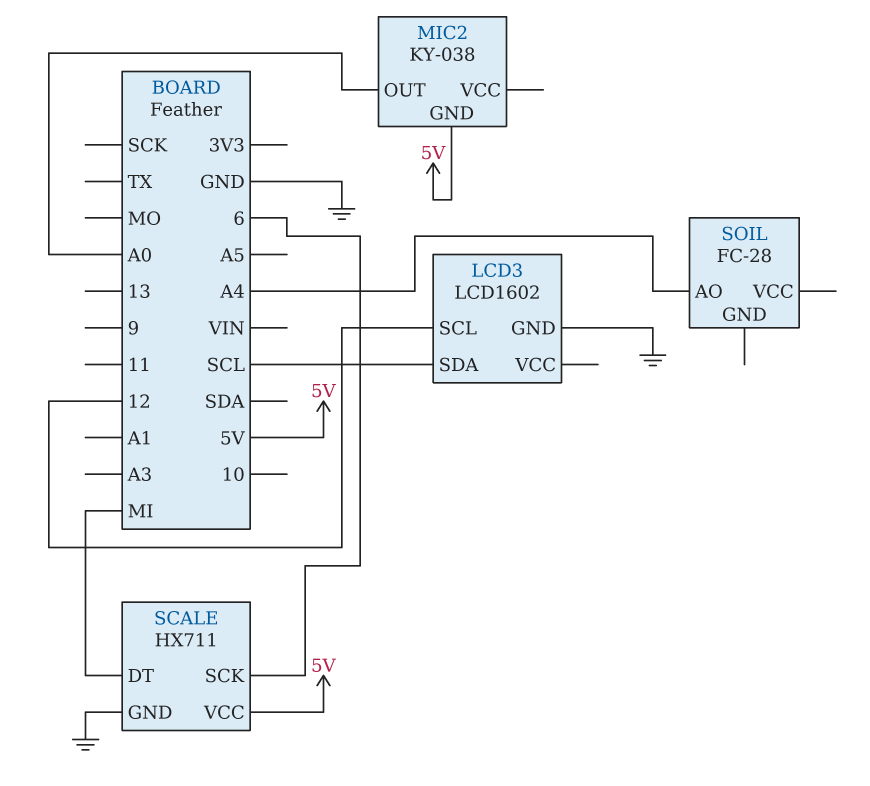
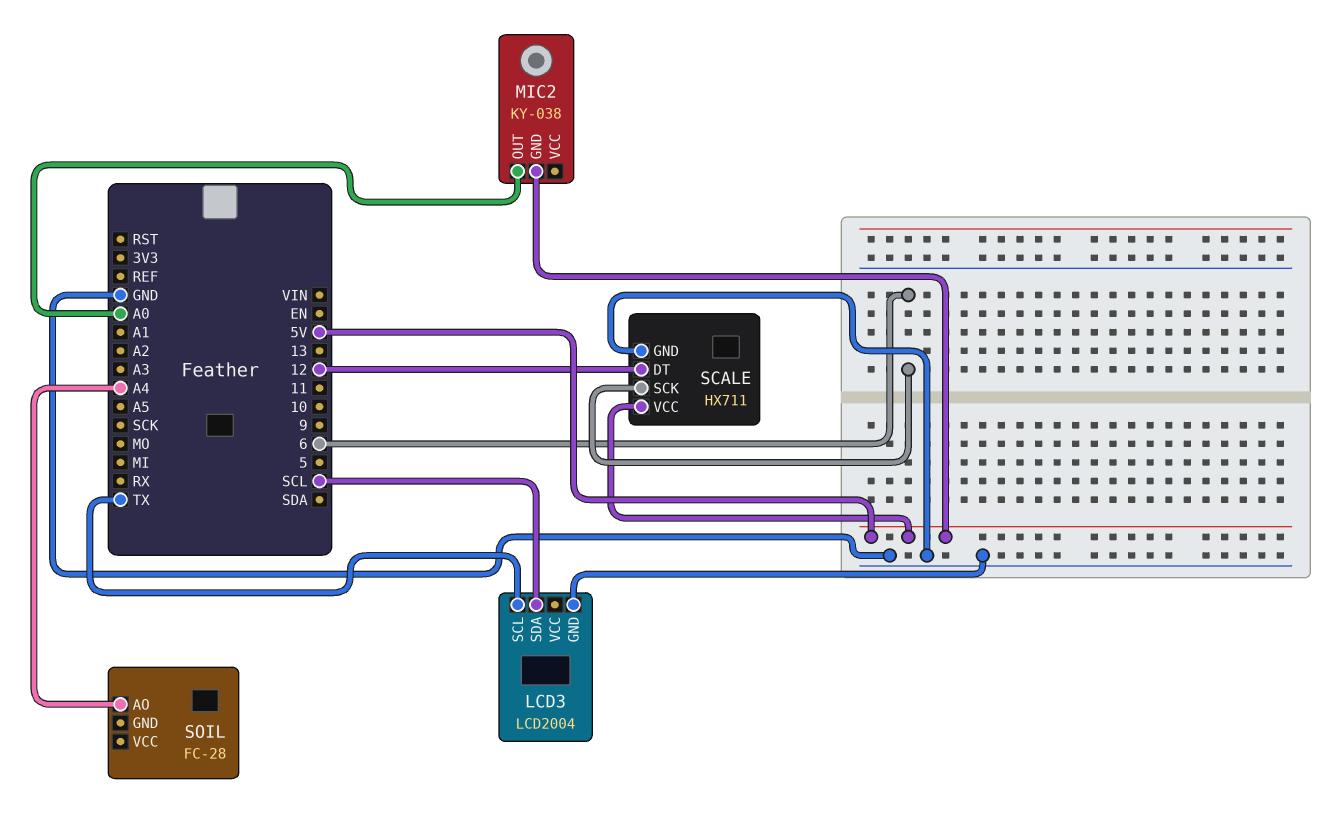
LCD3: LCD1602 -> LCD2004
LCD3 pin SCL: 12 -> TX
SCALE pin DT: MI -> 12

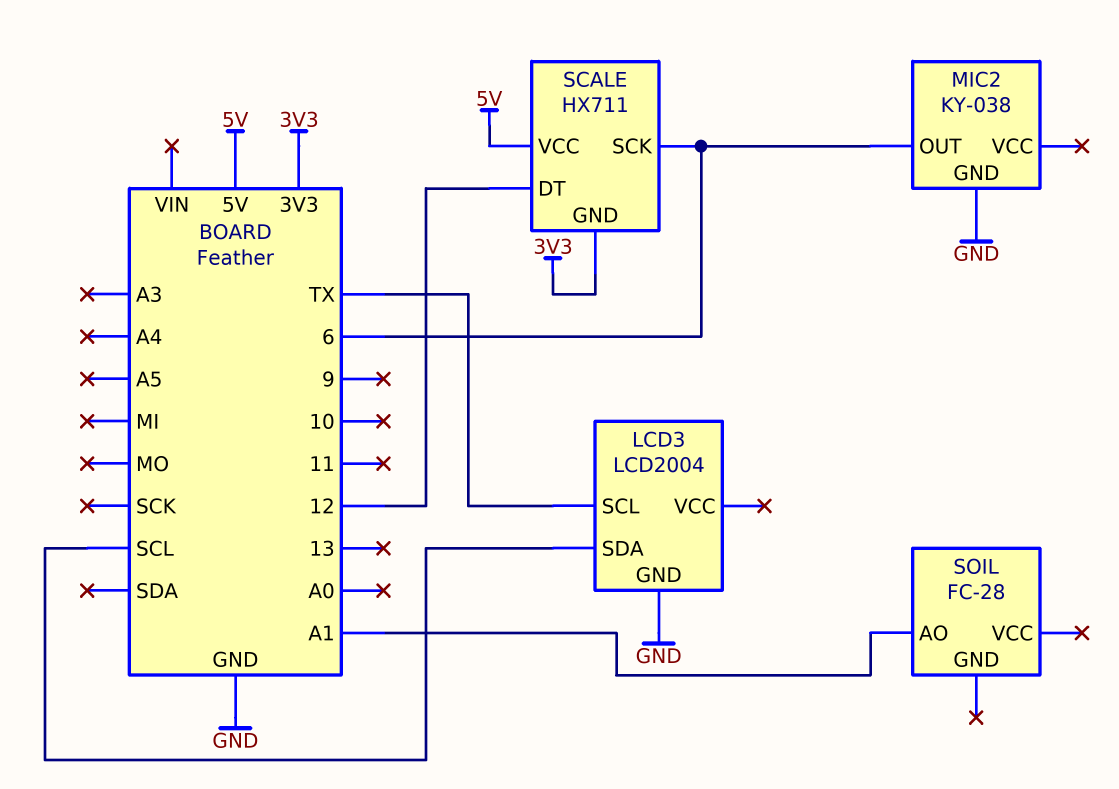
MIC2 pin GND: 5V -> GND
MIC2 pin OUT: A0 -> 6
SCALE pin GND: GND -> 3V3
SOIL pin AO: A4 -> A1

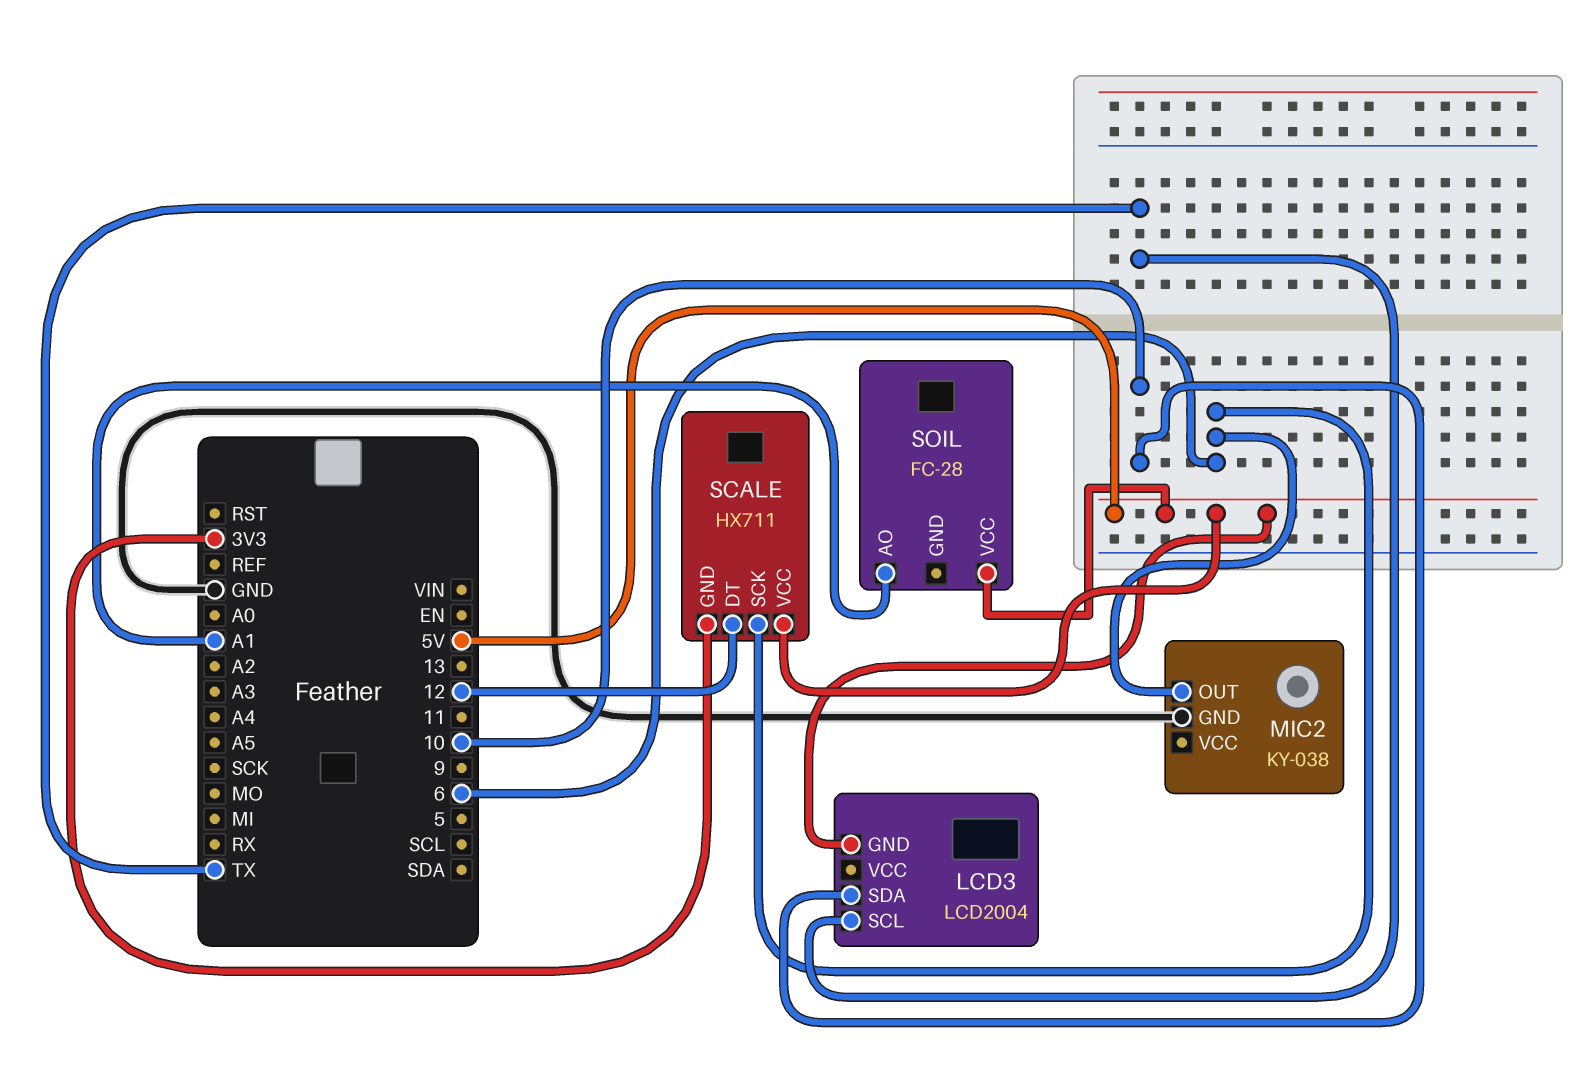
LCD3 pin GND: GND -> 5V
LCD3 pin SDA: SCL -> 10
SOIL pin VCC: none -> 5V

